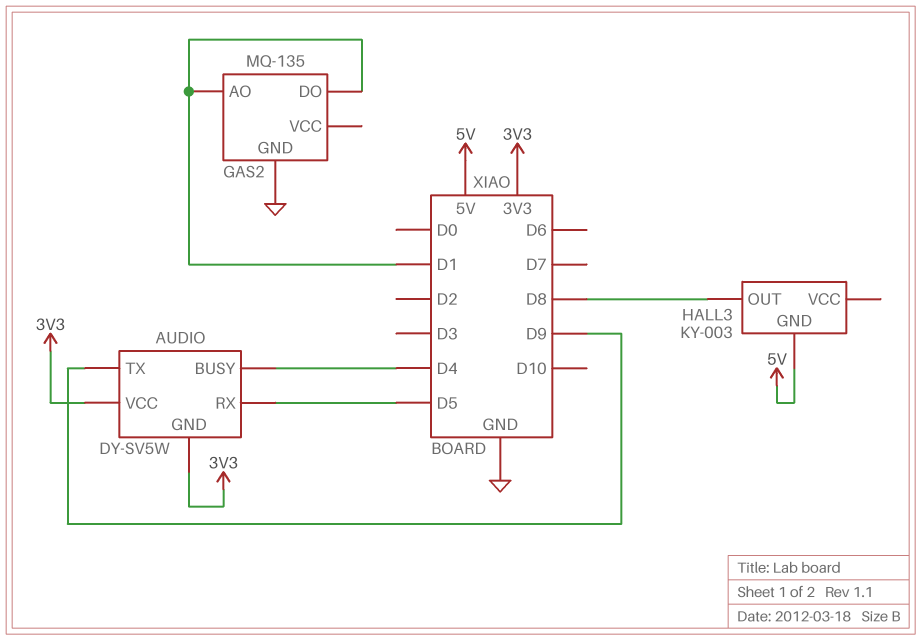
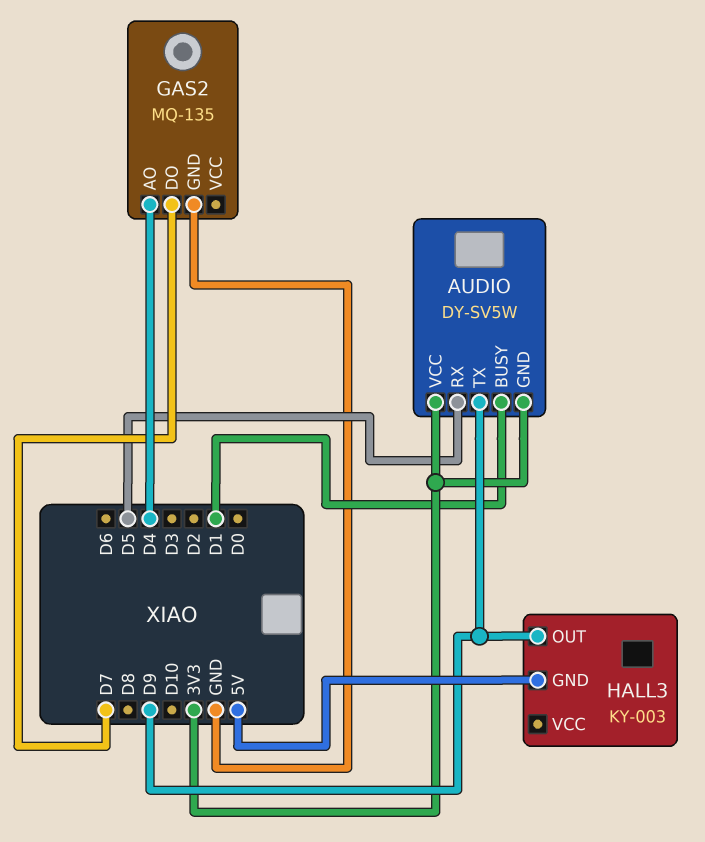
AUDIO pin BUSY: D4 -> D1
GAS2 pin AO: D1 -> D4
GAS2 pin DO: D1 -> D7
HALL3 pin OUT: D8 -> D9

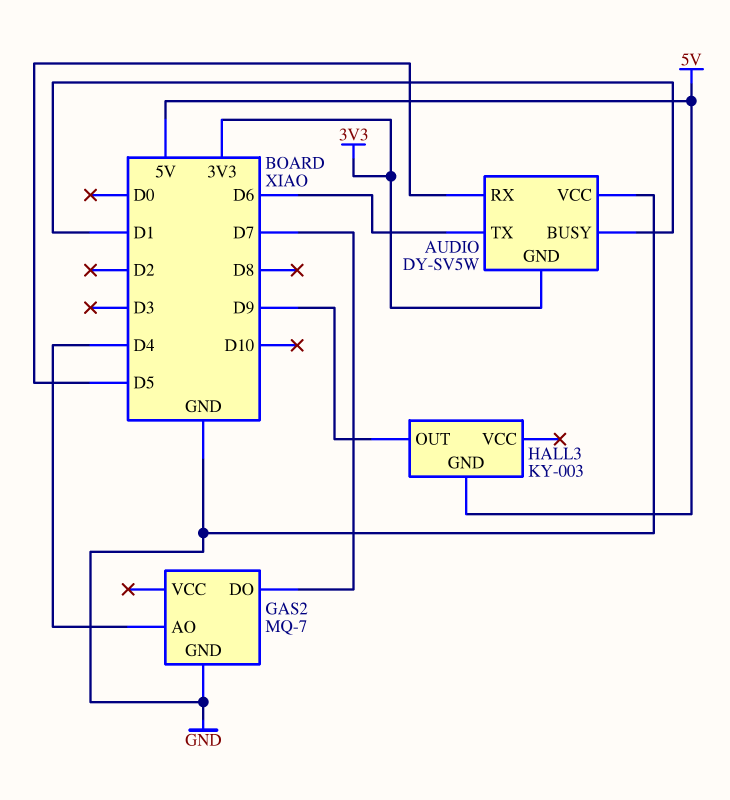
AUDIO pin TX: D9 -> D6
AUDIO pin VCC: 3V3 -> GND
GAS2: MQ-135 -> MQ-7

